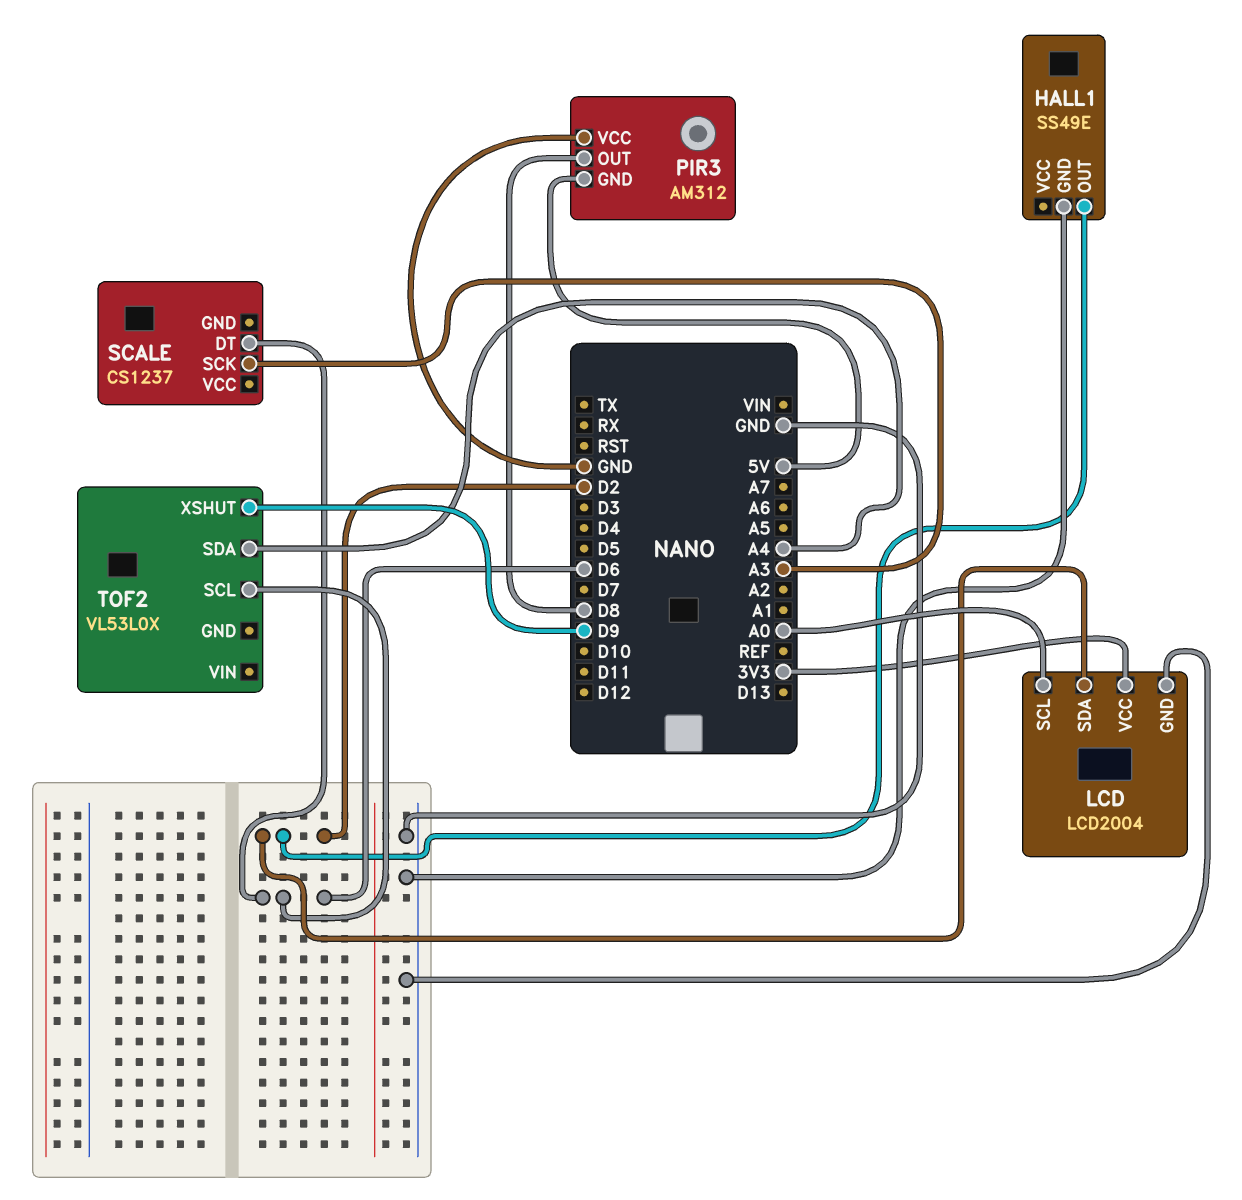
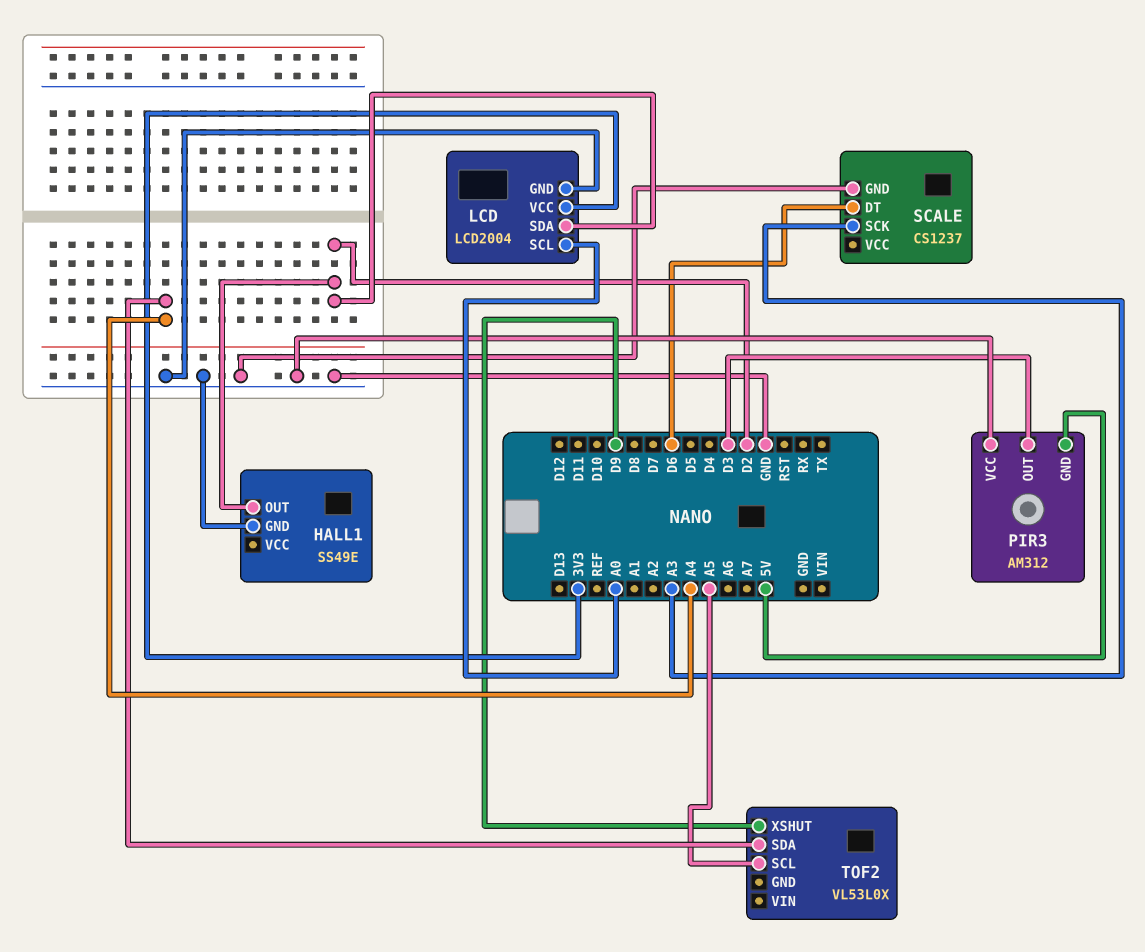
PIR3 pin OUT: D8 -> D3
SCALE pin GND: none -> GND
TOF2 pin SCL: D6 -> A5

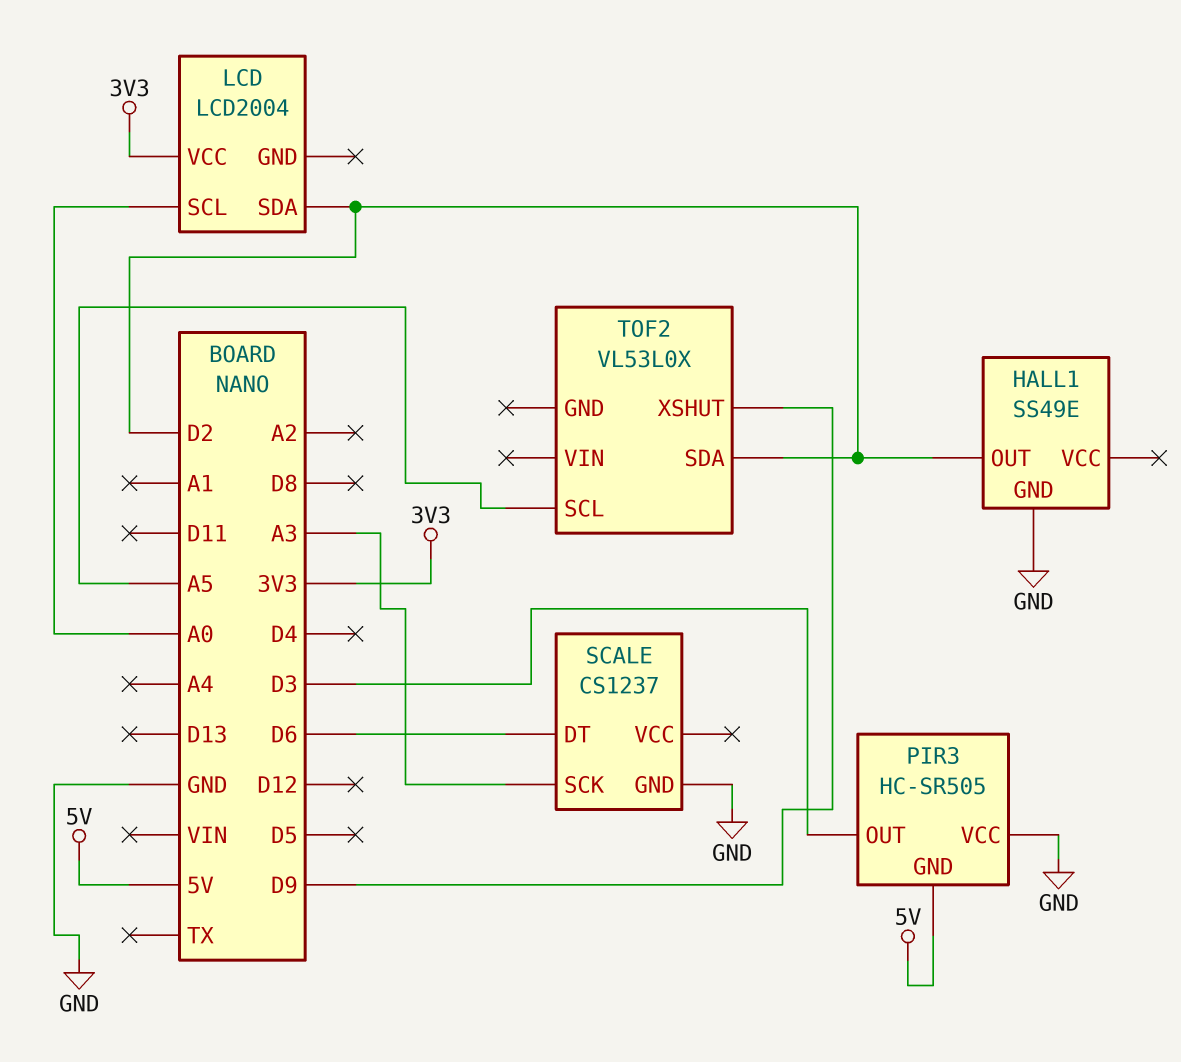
LCD pin GND: GND -> none
PIR3: AM312 -> HC-SR505
TOF2 pin SDA: A4 -> D2

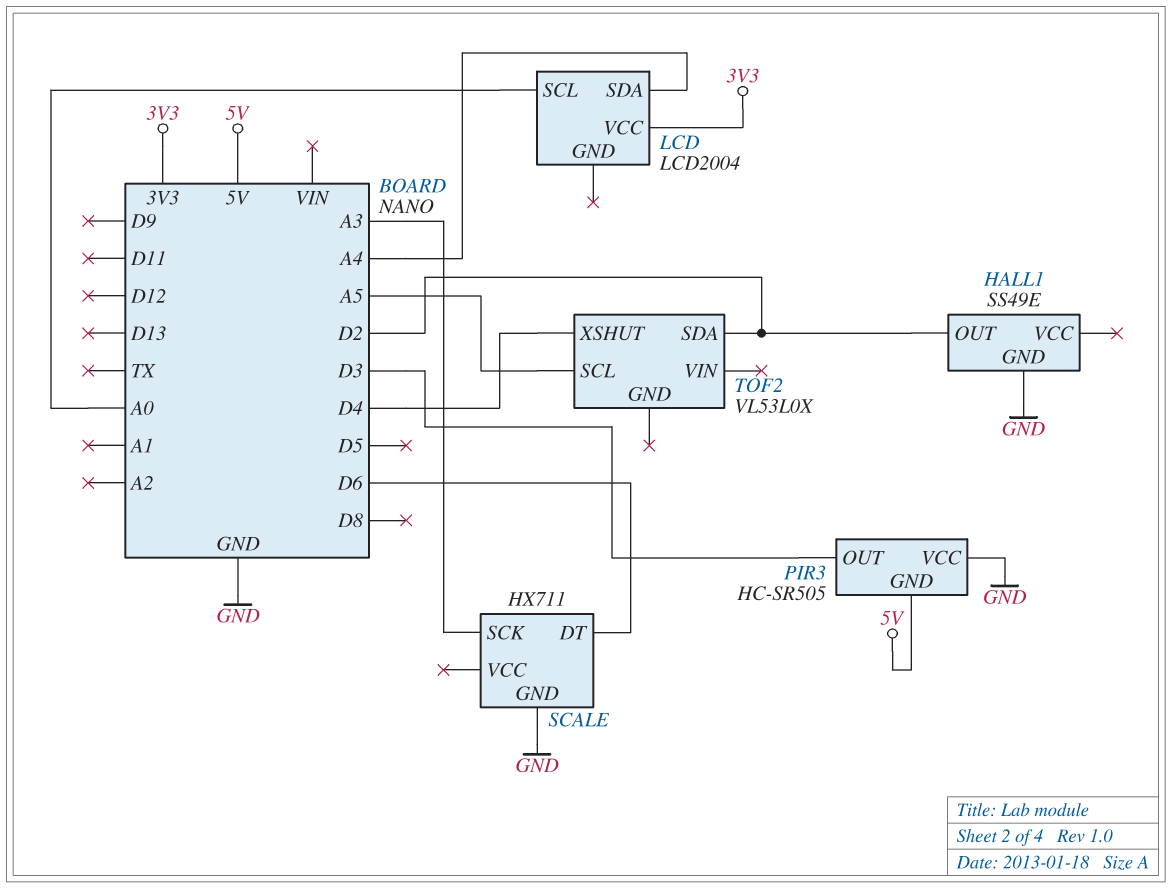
LCD pin SDA: D2 -> A4
SCALE: CS1237 -> HX711
TOF2 pin XSHUT: D9 -> D4

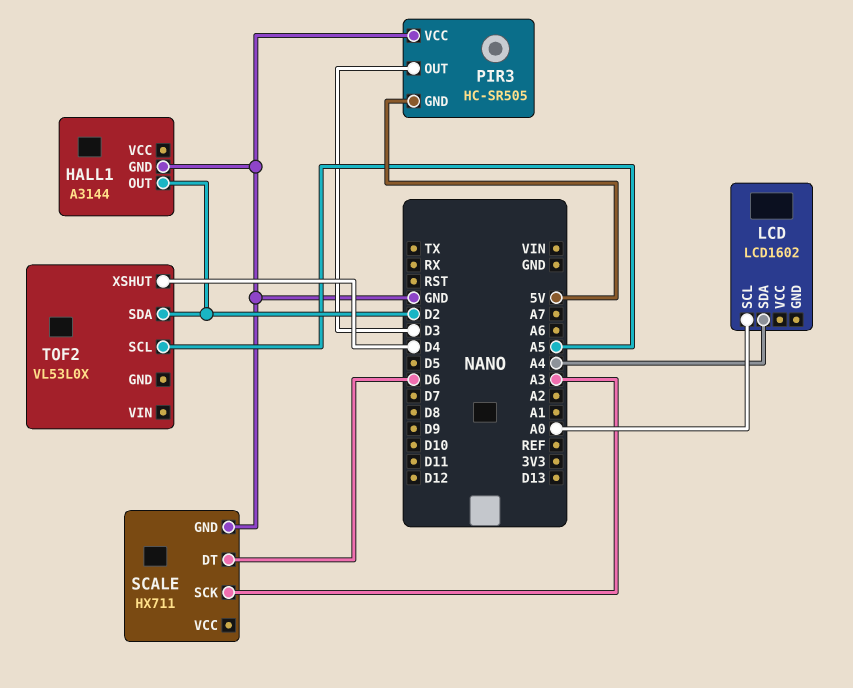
HALL1: SS49E -> A3144
LCD: LCD2004 -> LCD1602
LCD pin VCC: 3V3 -> none

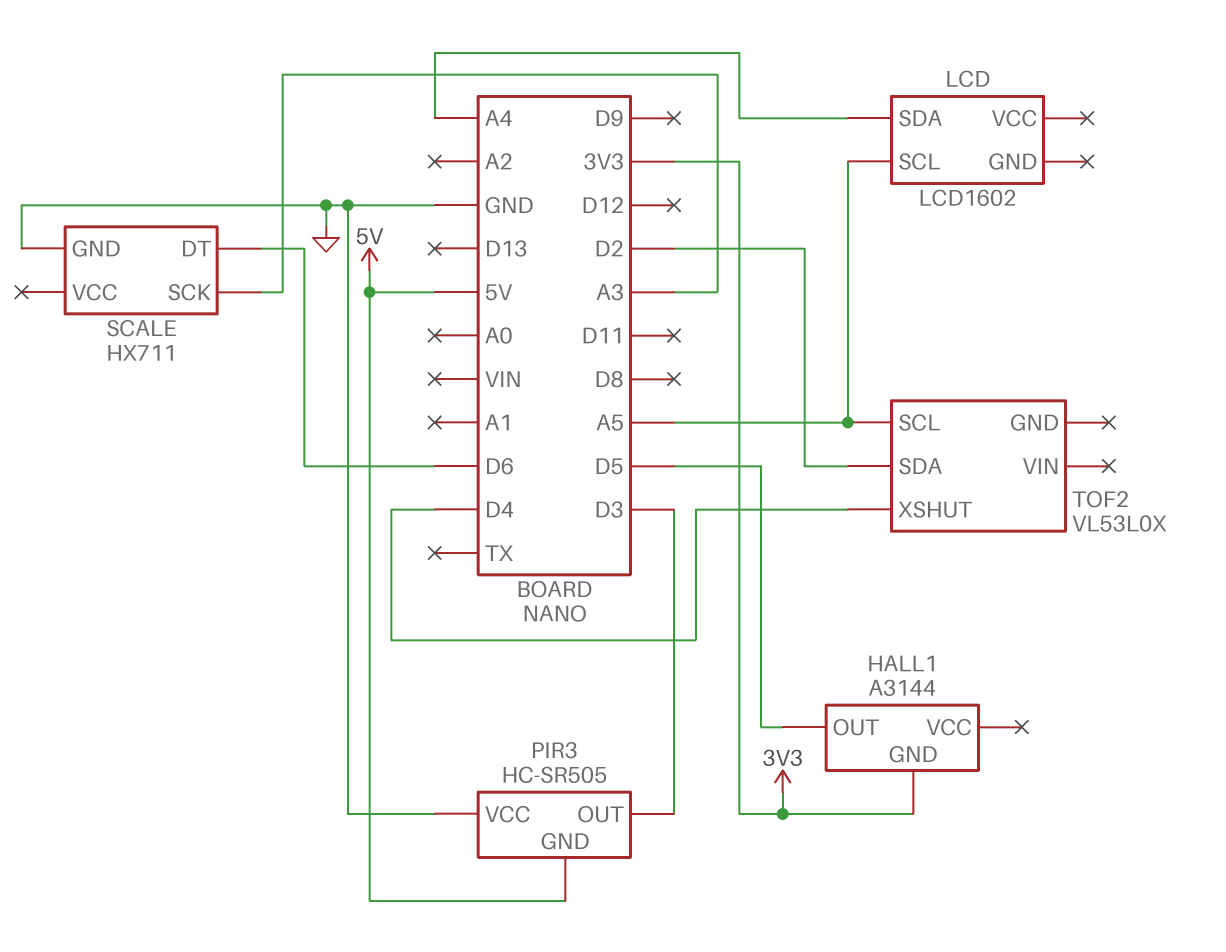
HALL1 pin GND: GND -> 3V3
HALL1 pin OUT: D2 -> D5
LCD pin SCL: A0 -> A5

